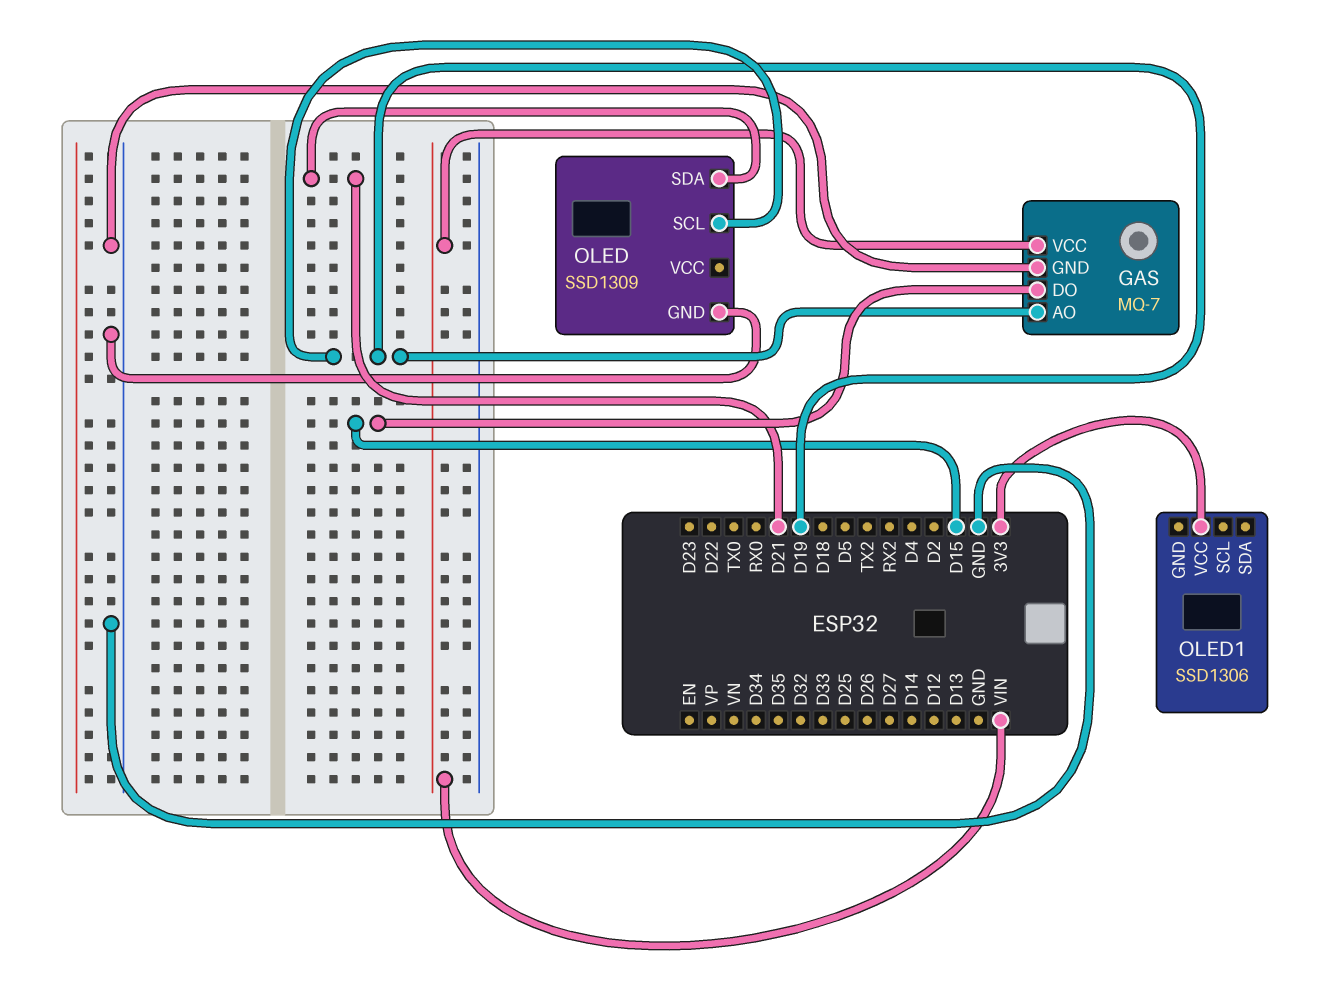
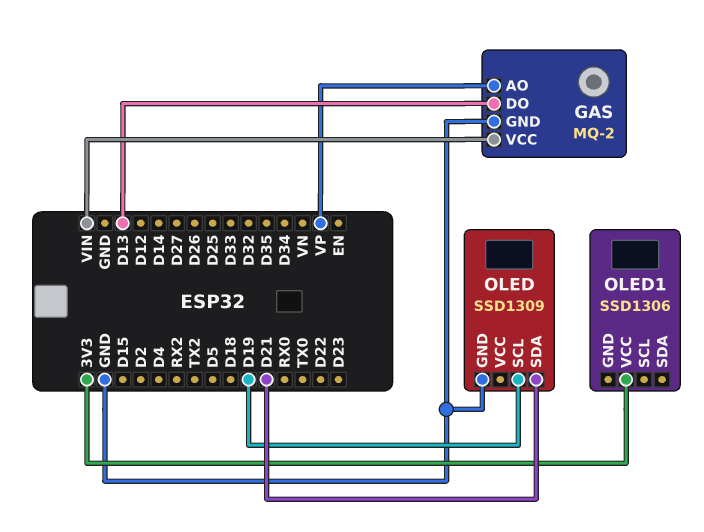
GAS: MQ-7 -> MQ-2
GAS pin AO: D19 -> VP
GAS pin DO: D15 -> D13

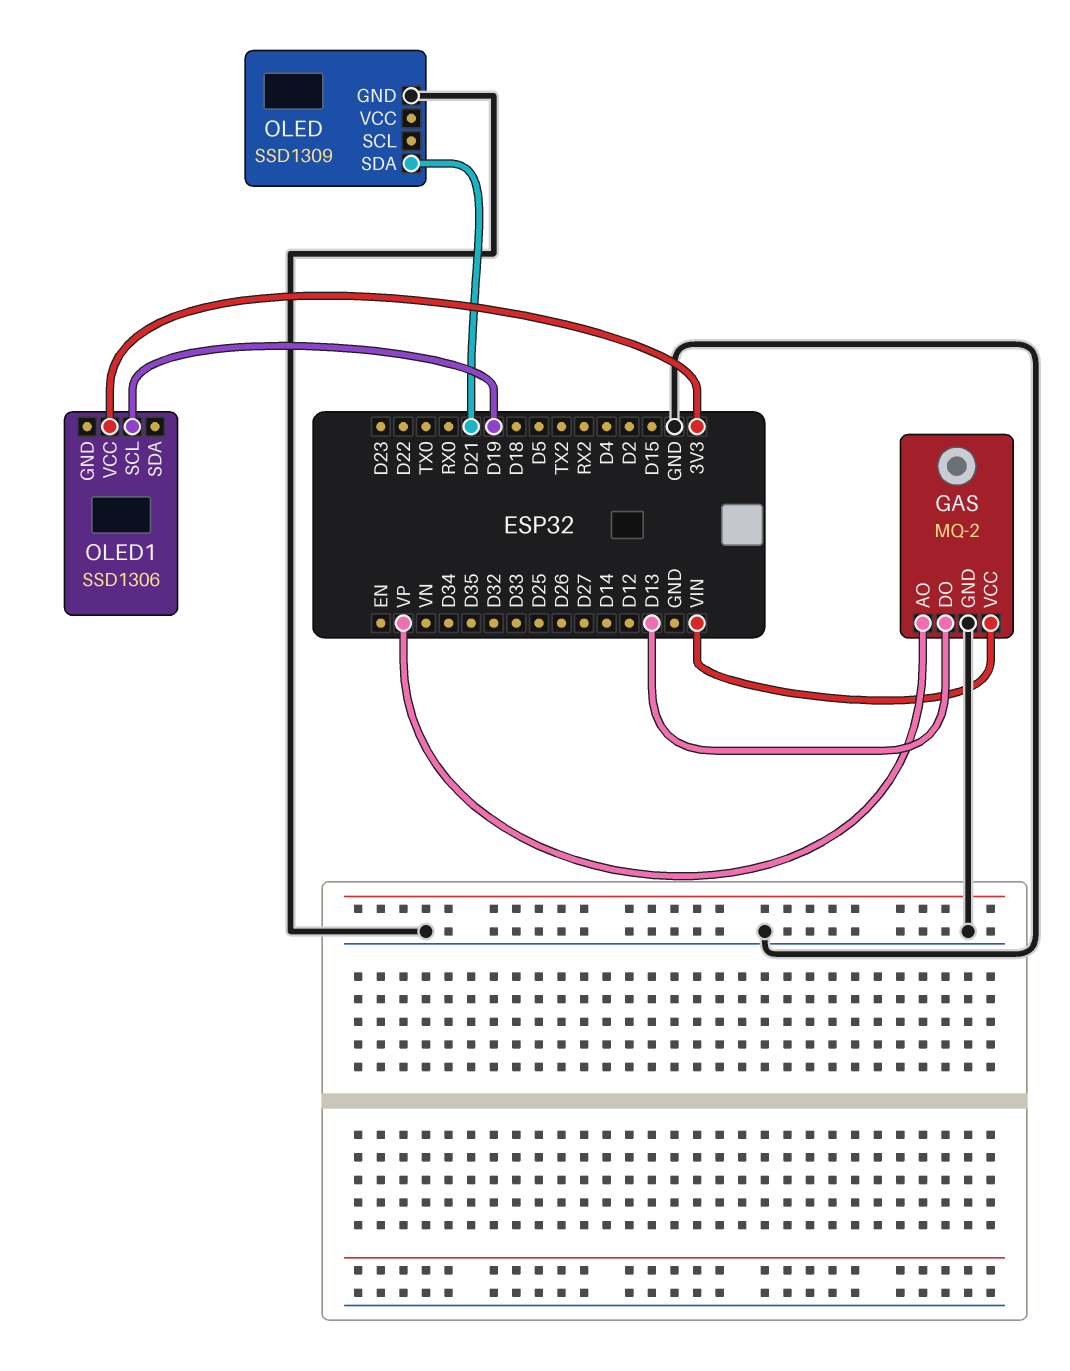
OLED pin SCL: D19 -> none
OLED1 pin SCL: none -> D19

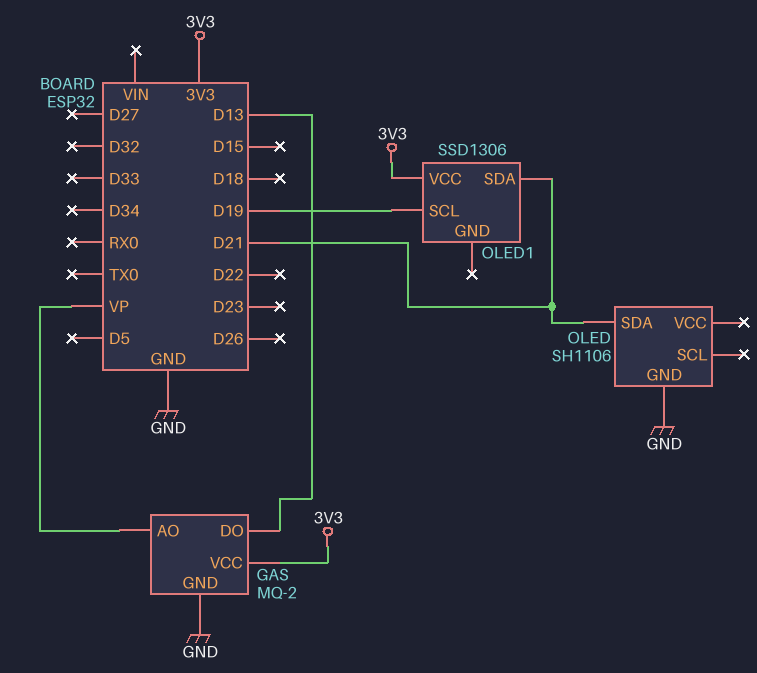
GAS pin VCC: VIN -> 3V3
OLED: SSD1309 -> SH1106
OLED1 pin SDA: none -> D21

